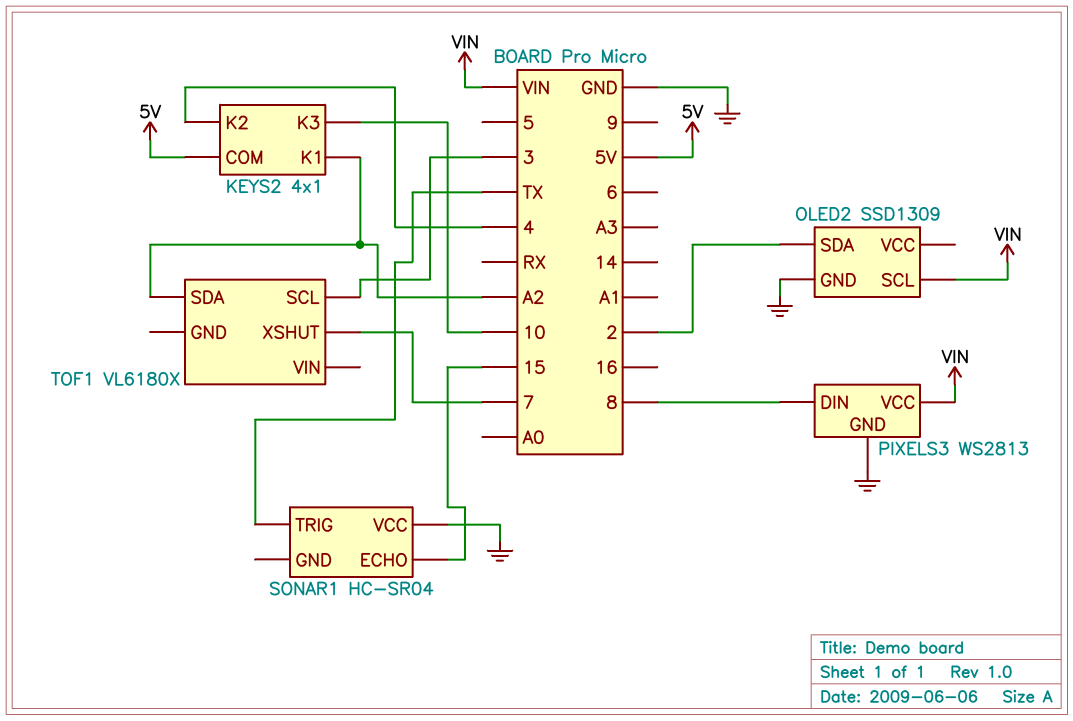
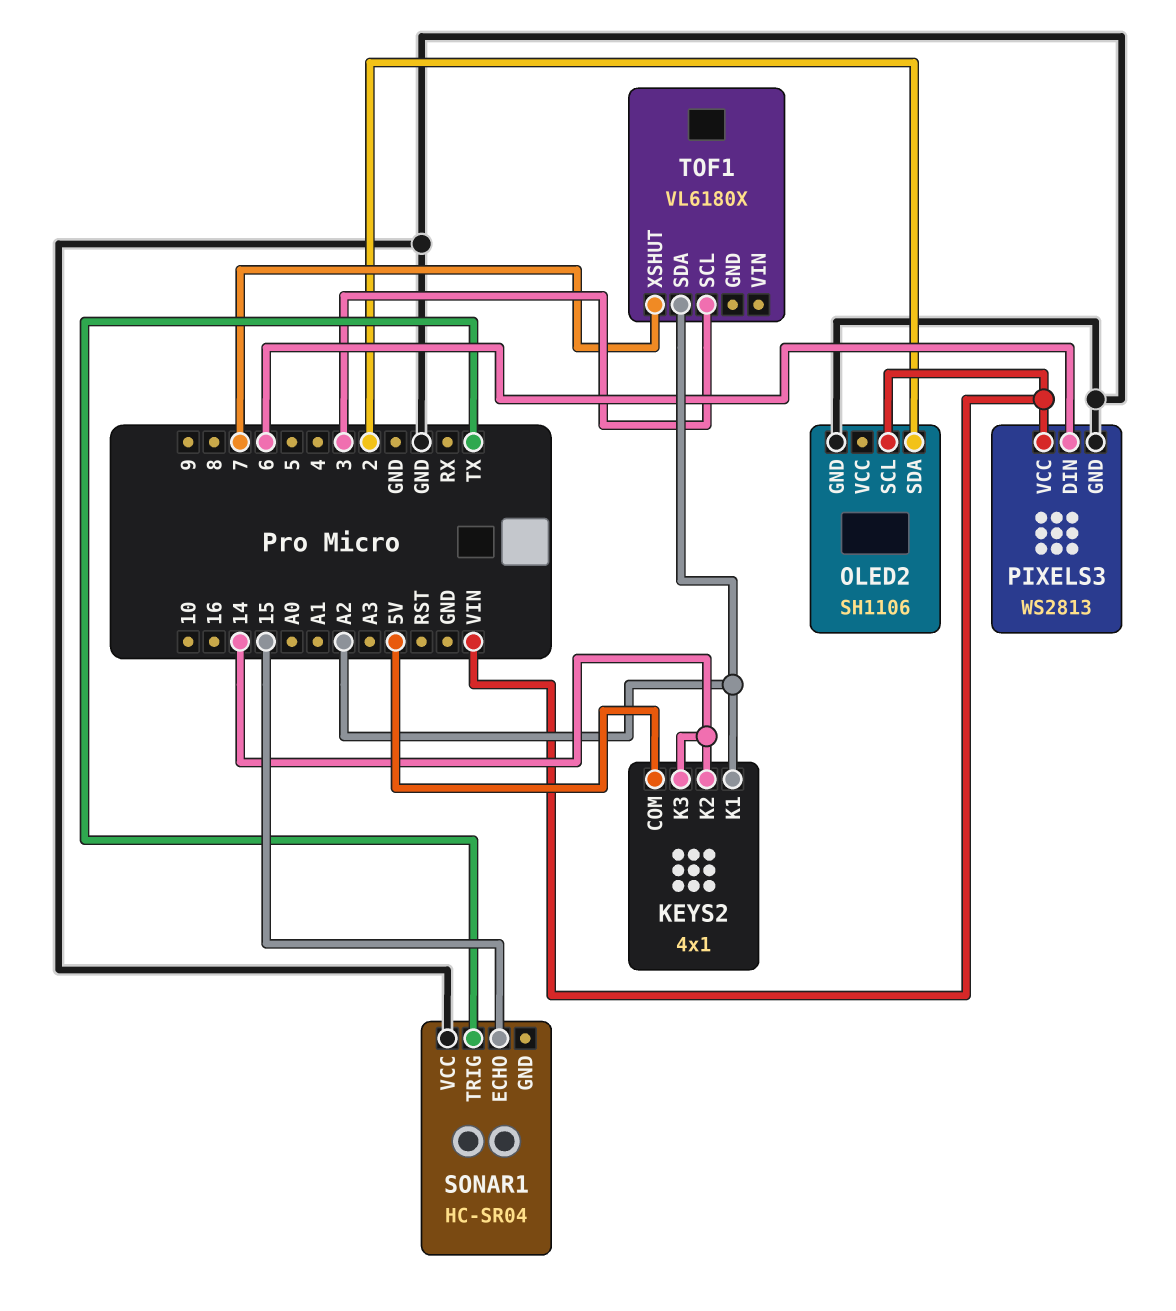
KEYS2 pin K2: 4 -> 14
KEYS2 pin K3: 10 -> 14
OLED2: SSD1309 -> SH1106
PIXELS3 pin DIN: 8 -> 6

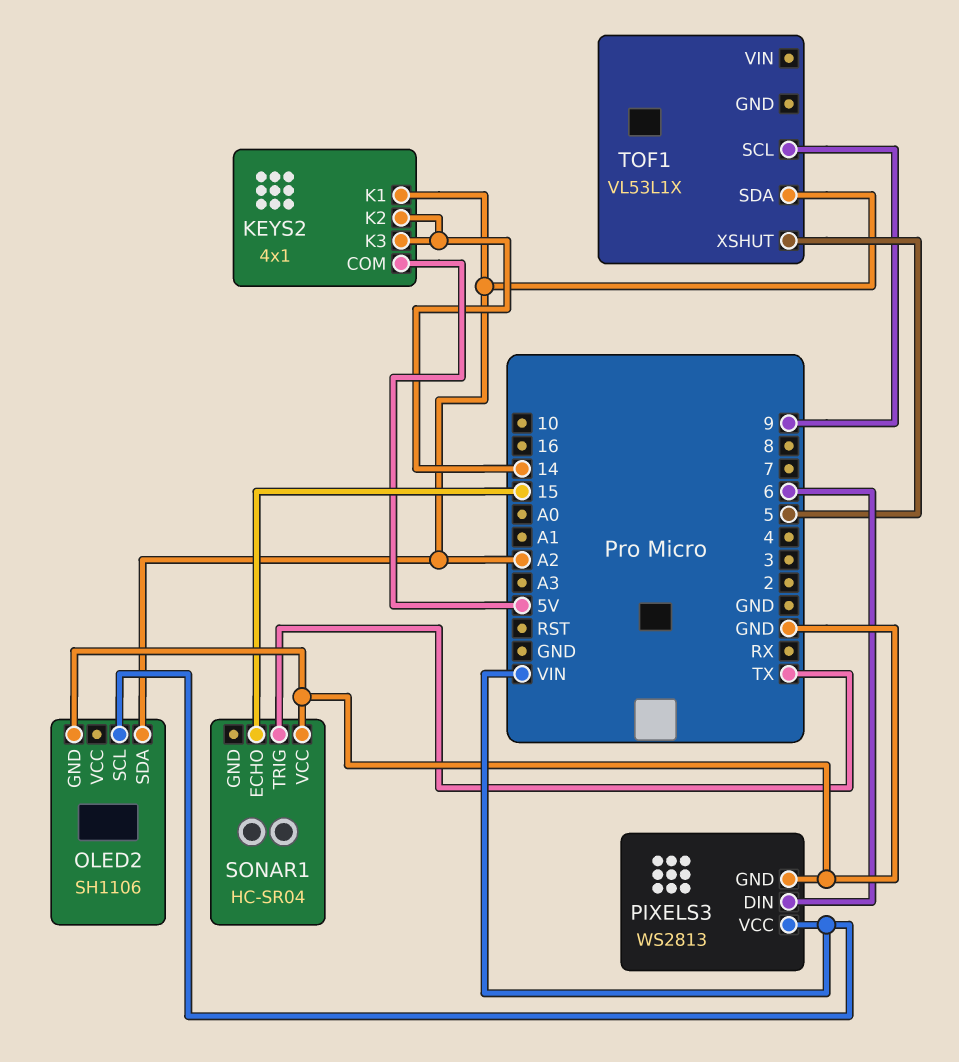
OLED2 pin SDA: 2 -> A2
TOF1: VL6180X -> VL53L1X
TOF1 pin SCL: 3 -> 9
TOF1 pin XSHUT: 7 -> 5

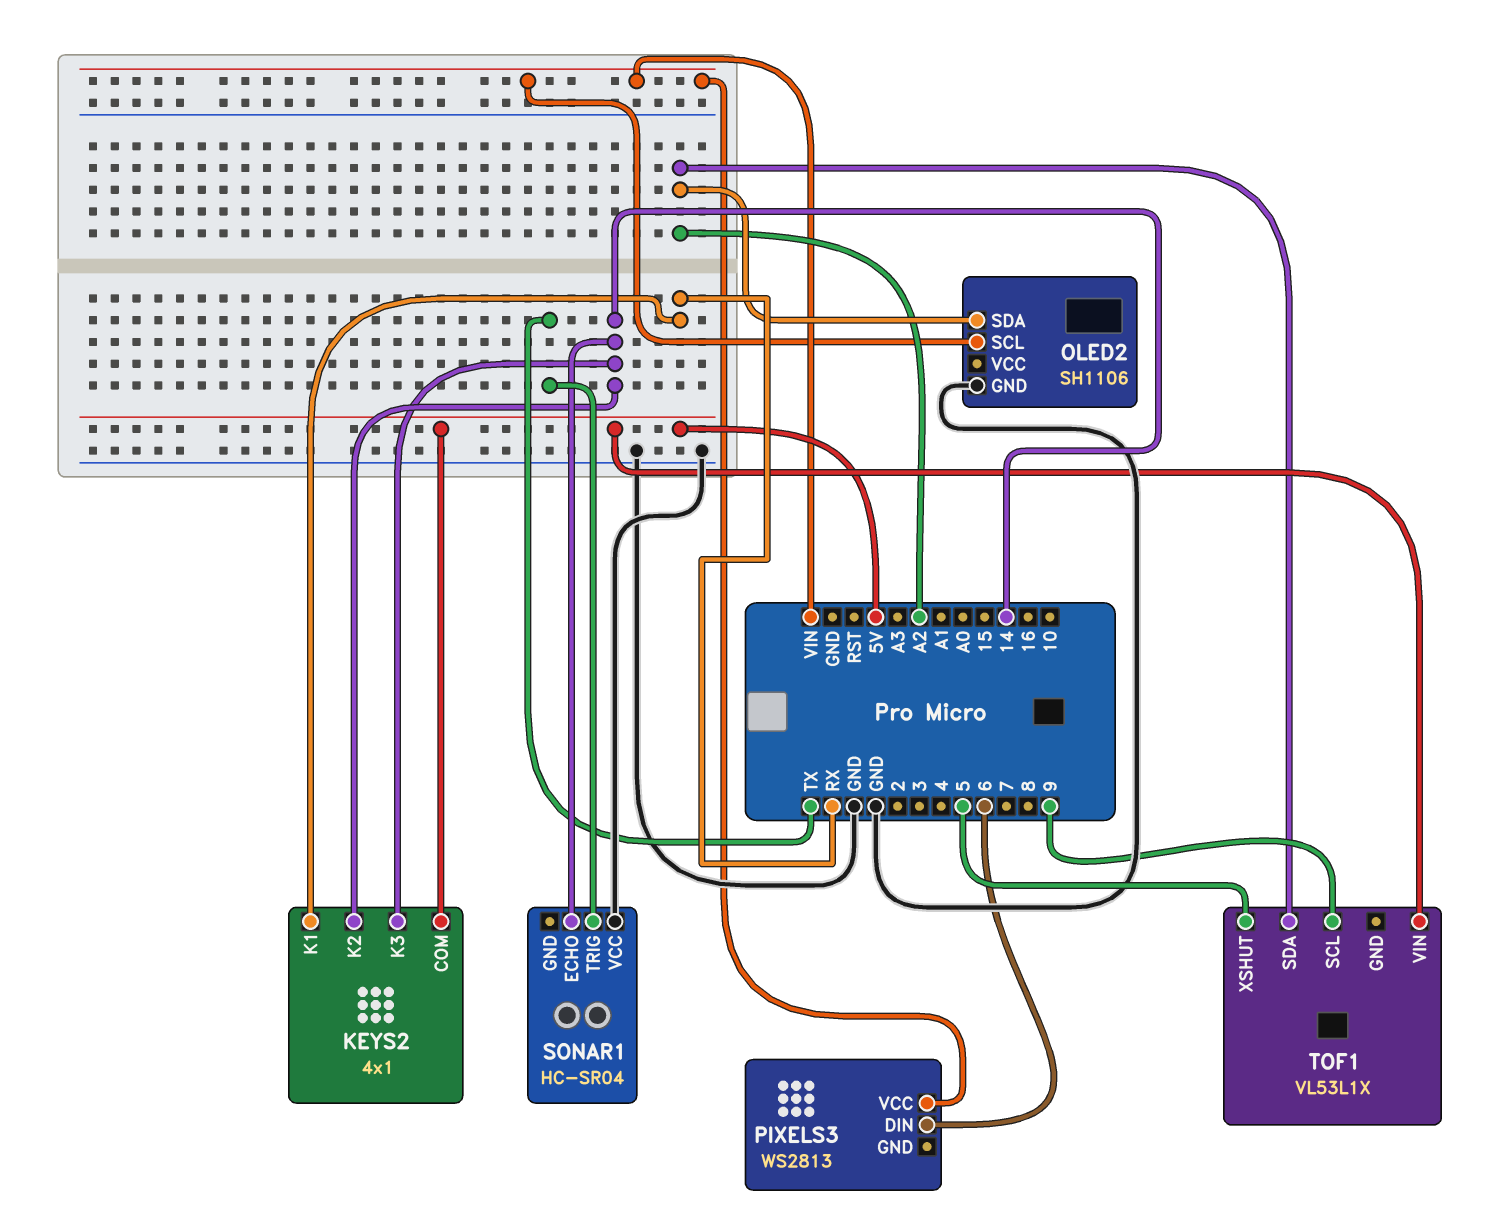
KEYS2 pin K1: A2 -> RX
PIXELS3 pin GND: GND -> none
SONAR1 pin ECHO: 15 -> 14
TOF1 pin VIN: none -> 5V

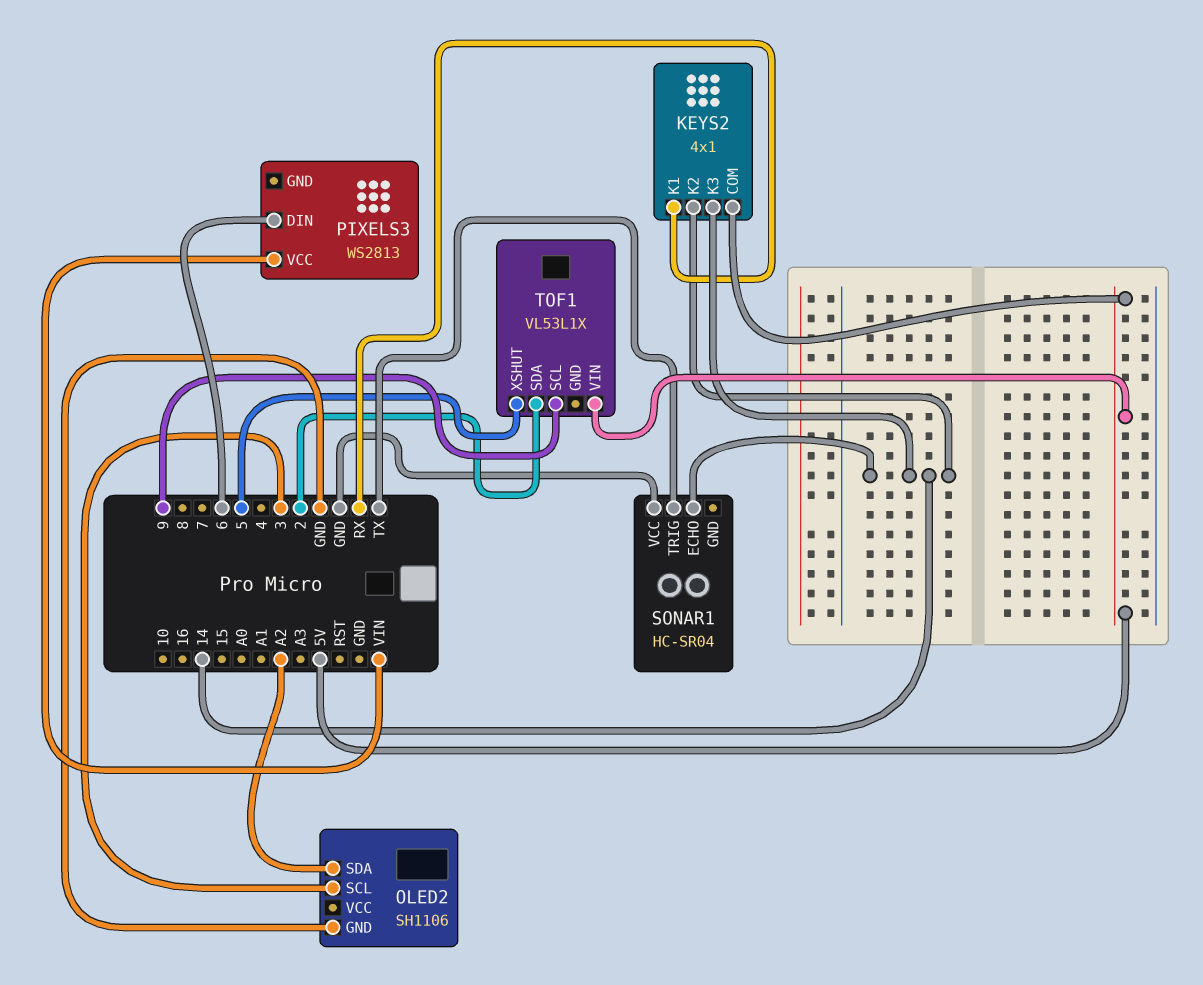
OLED2 pin SCL: VIN -> 3
TOF1 pin SDA: A2 -> 2

